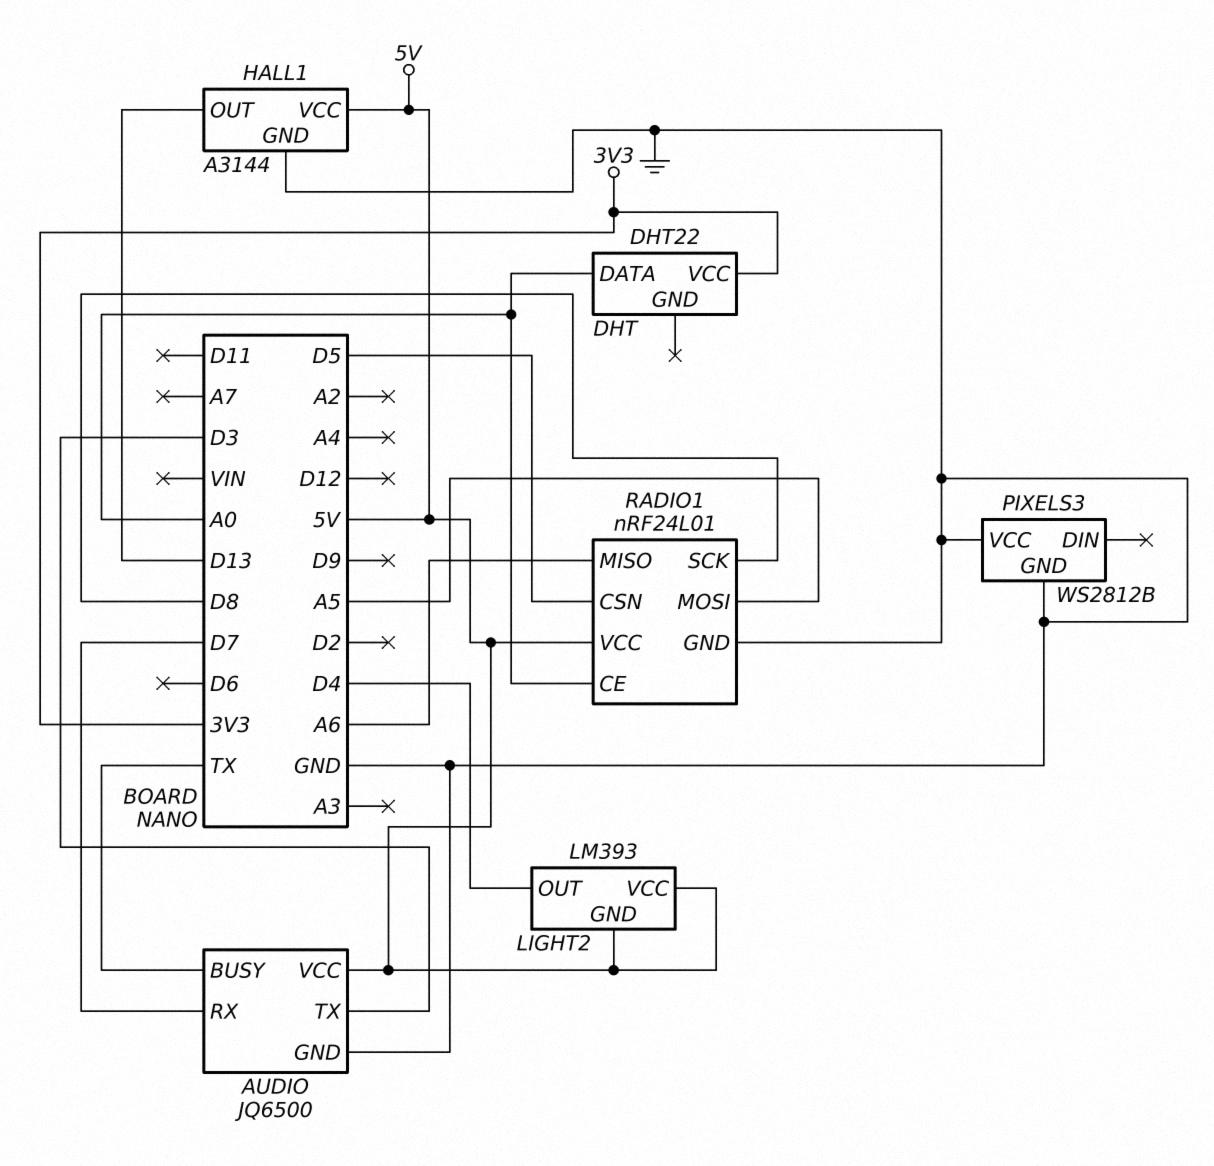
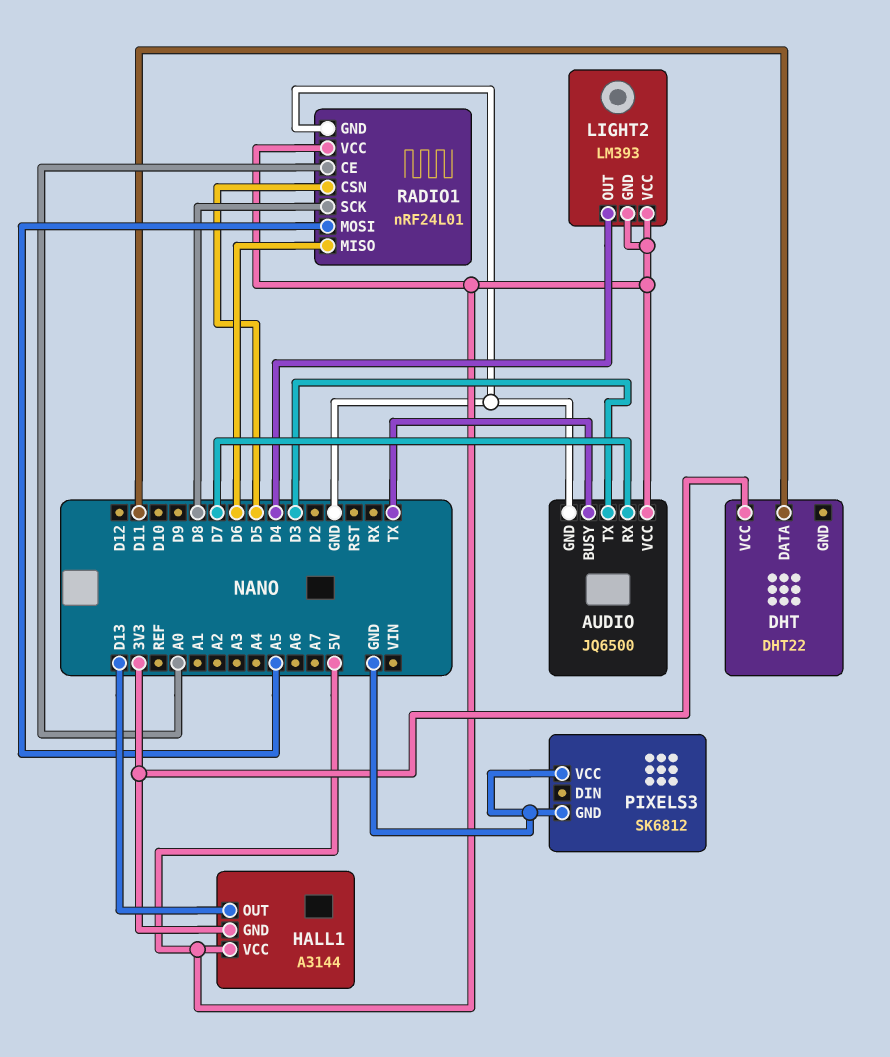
DHT pin DATA: A0 -> D11
HALL1 pin GND: GND -> 3V3
PIXELS3: WS2812B -> SK6812
RADIO1 pin MISO: A6 -> D6

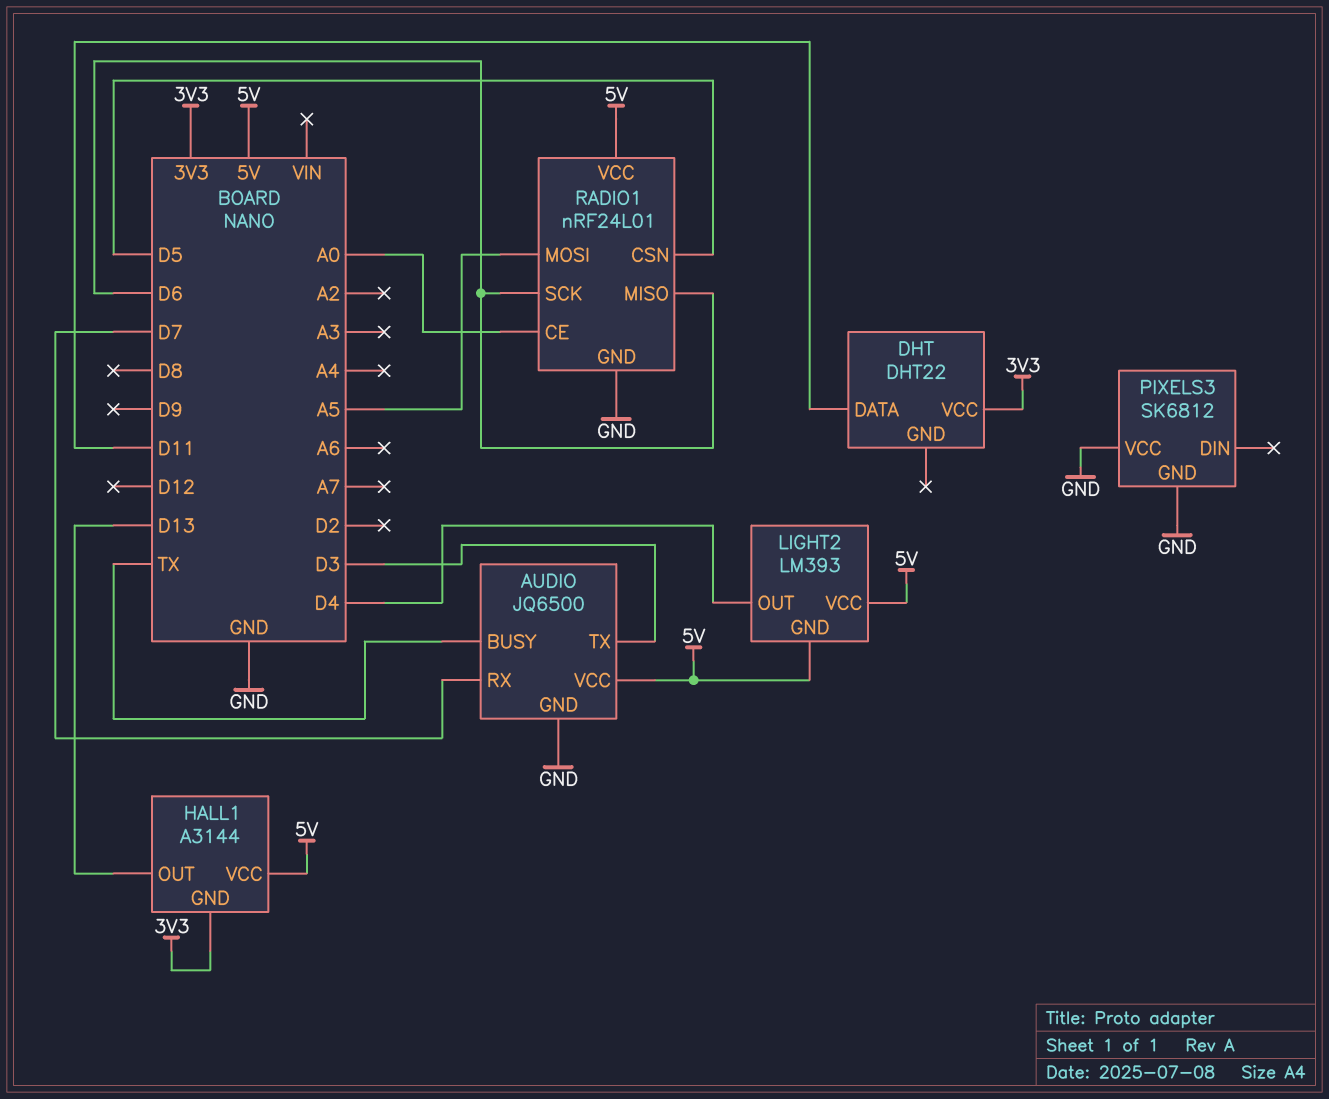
RADIO1 pin SCK: D8 -> D6

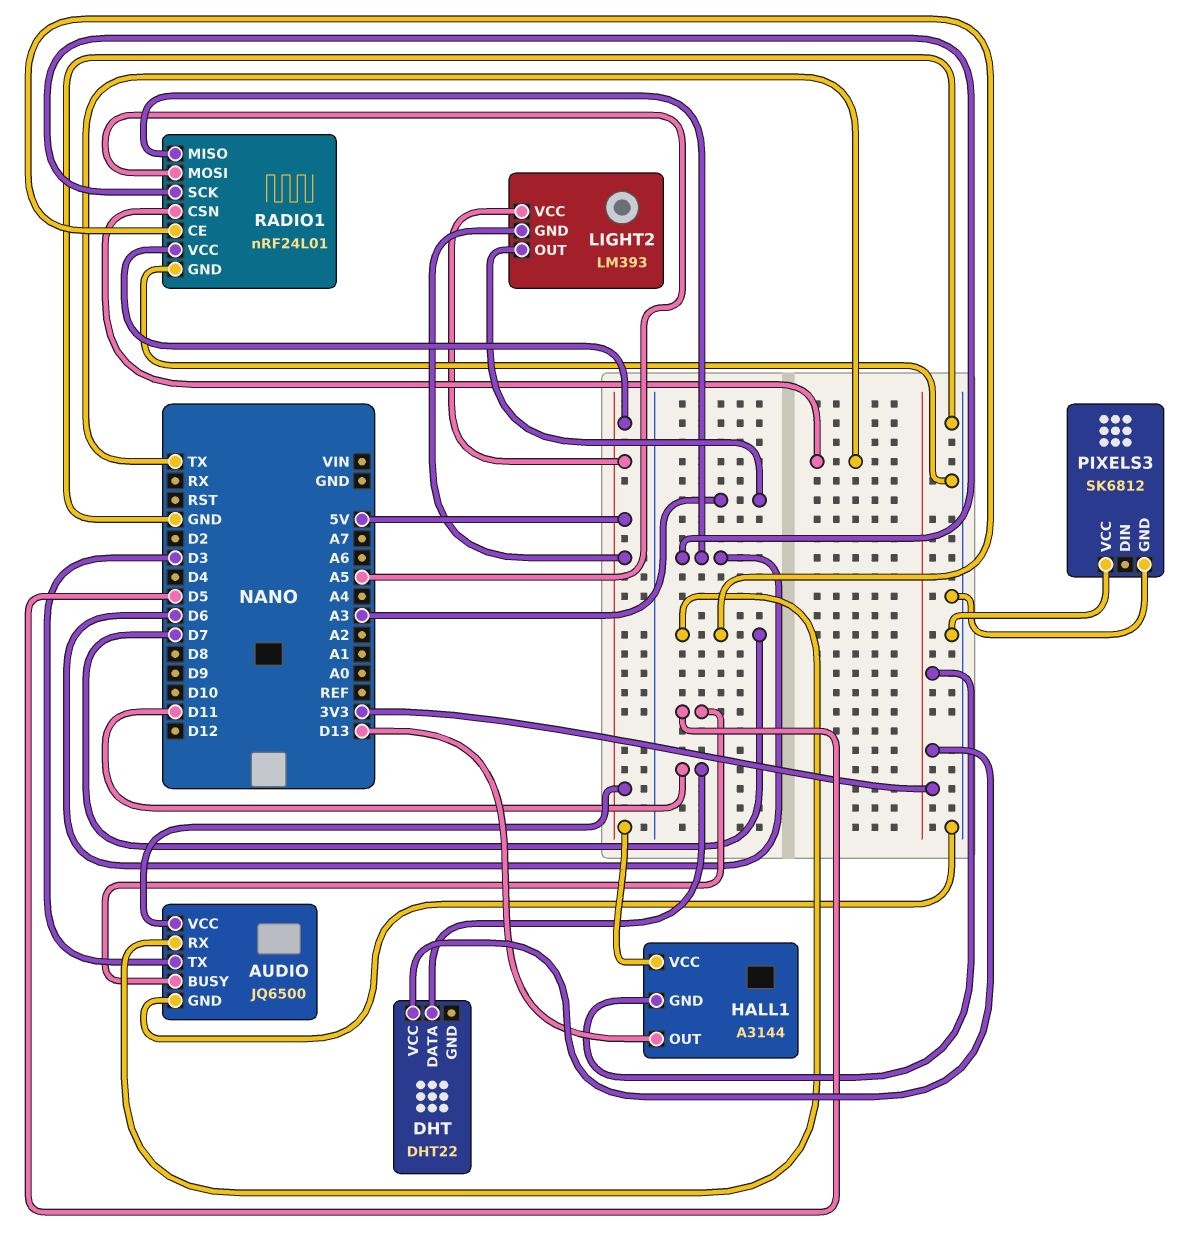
AUDIO pin BUSY: TX -> D5
LIGHT2 pin OUT: D4 -> A3
RADIO1 pin CE: A0 -> D7
RADIO1 pin CSN: D5 -> TX

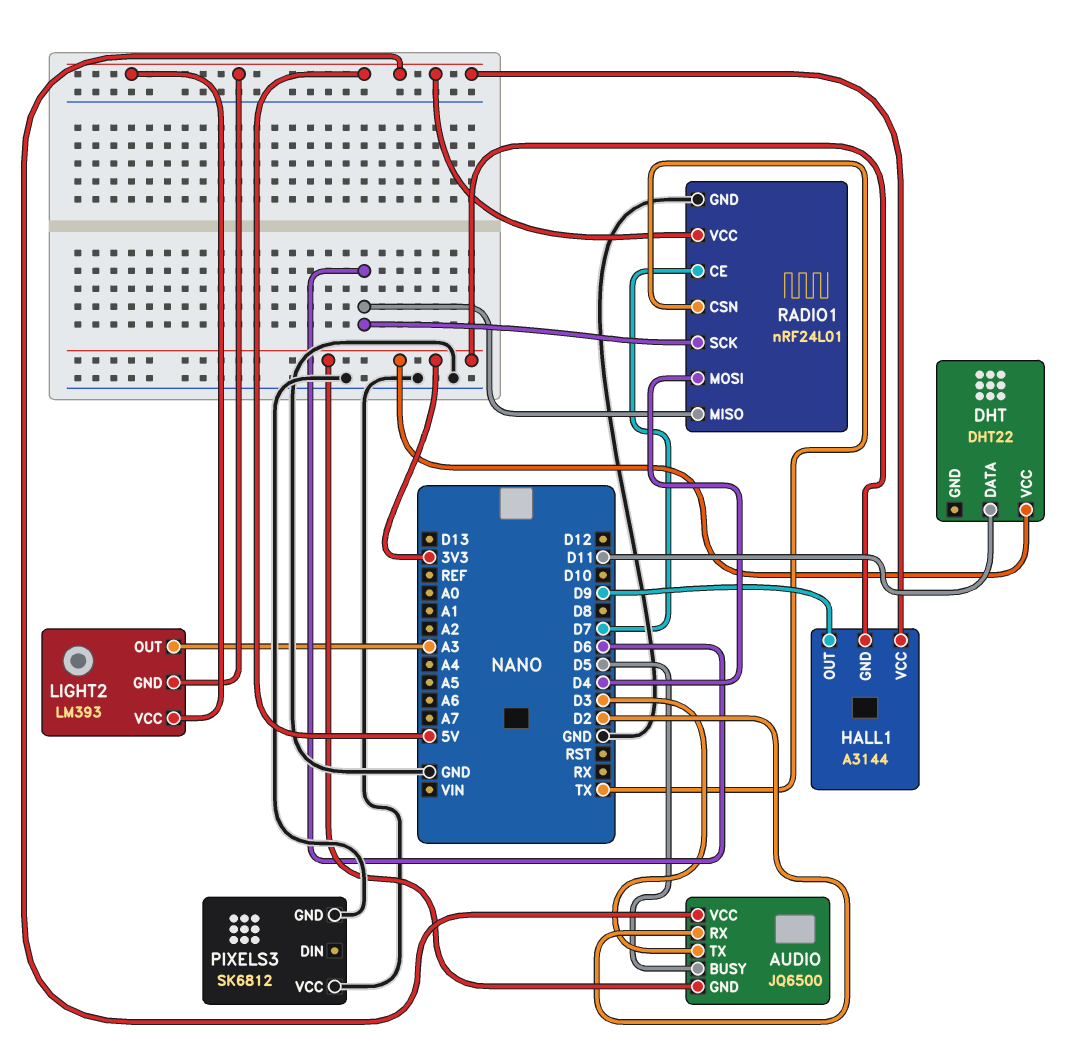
AUDIO pin GND: GND -> 3V3
AUDIO pin RX: D7 -> D2
HALL1 pin OUT: D13 -> D9
RADIO1 pin MOSI: A5 -> D4

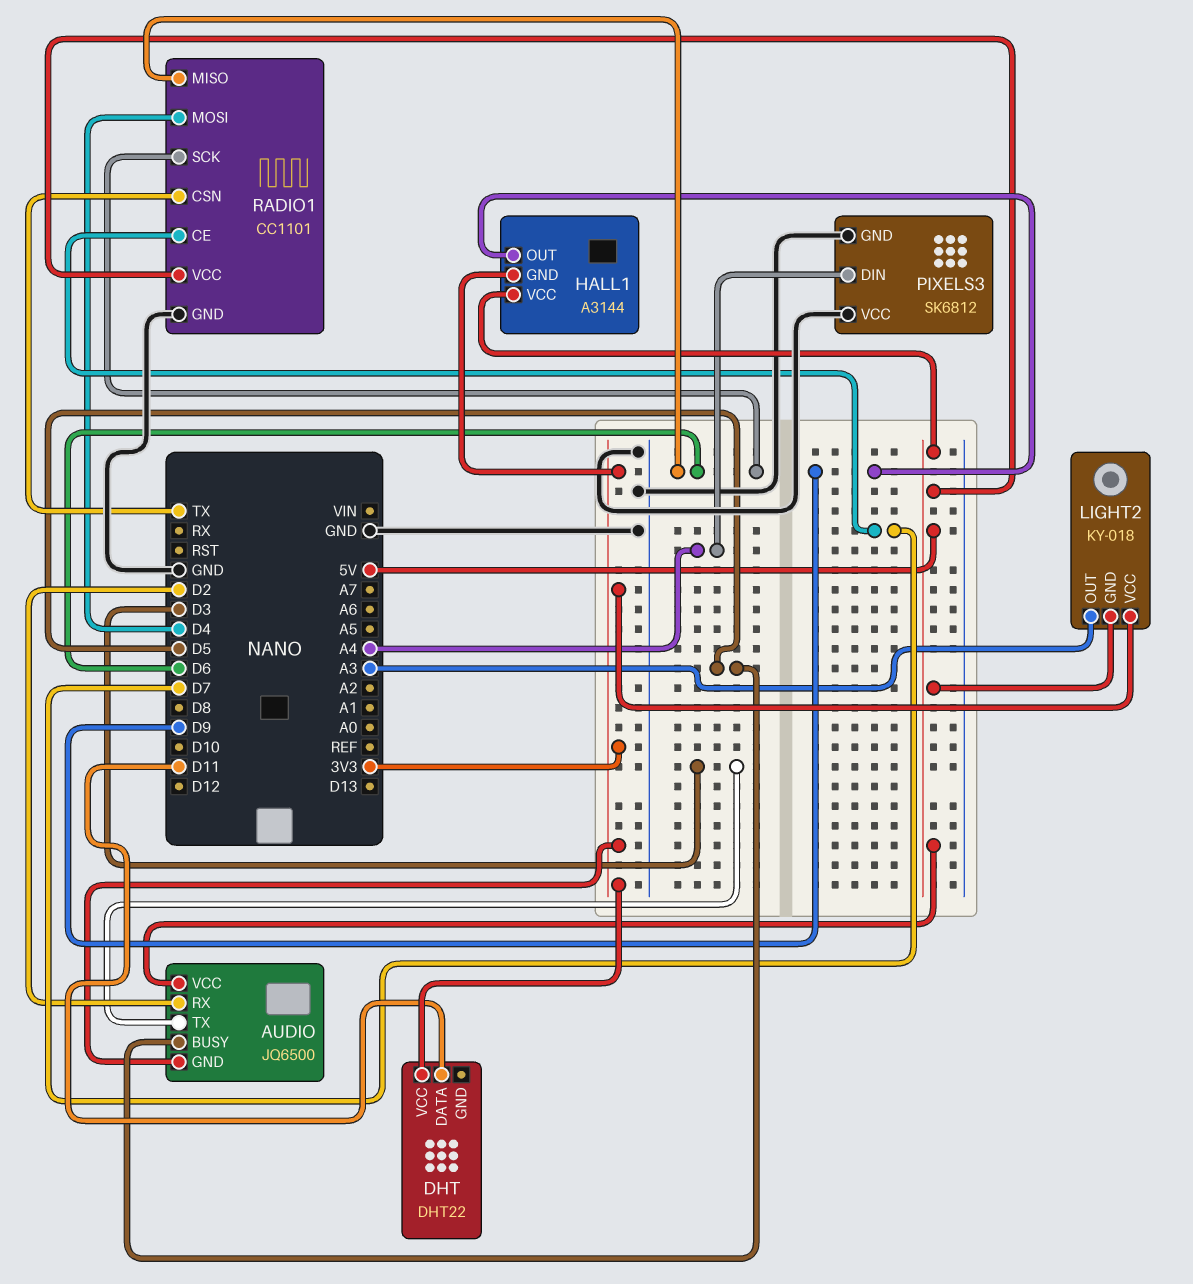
LIGHT2: LM393 -> KY-018
LIGHT2 pin VCC: 5V -> 3V3
PIXELS3 pin DIN: none -> A4
RADIO1: nRF24L01 -> CC1101

